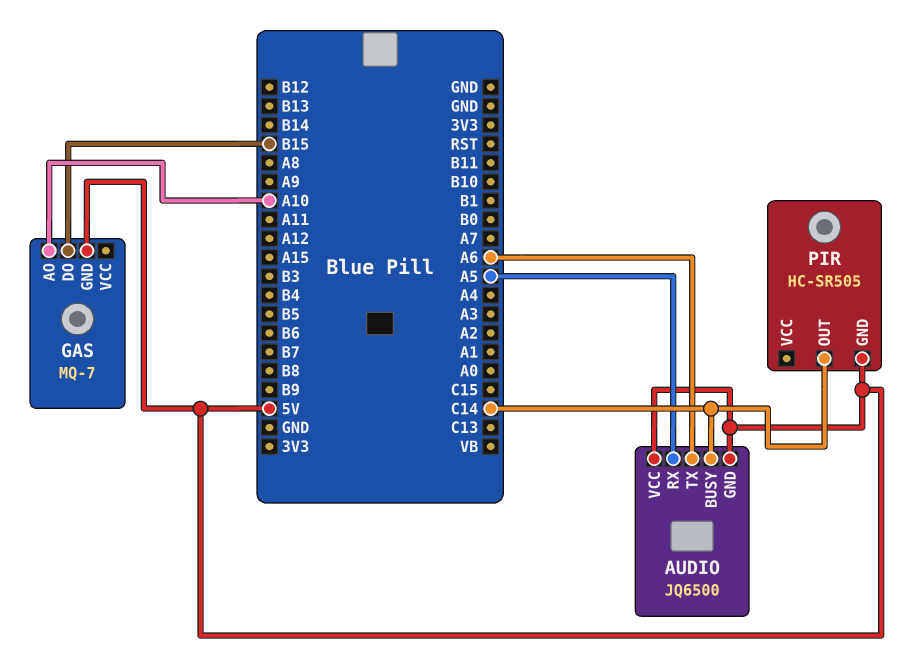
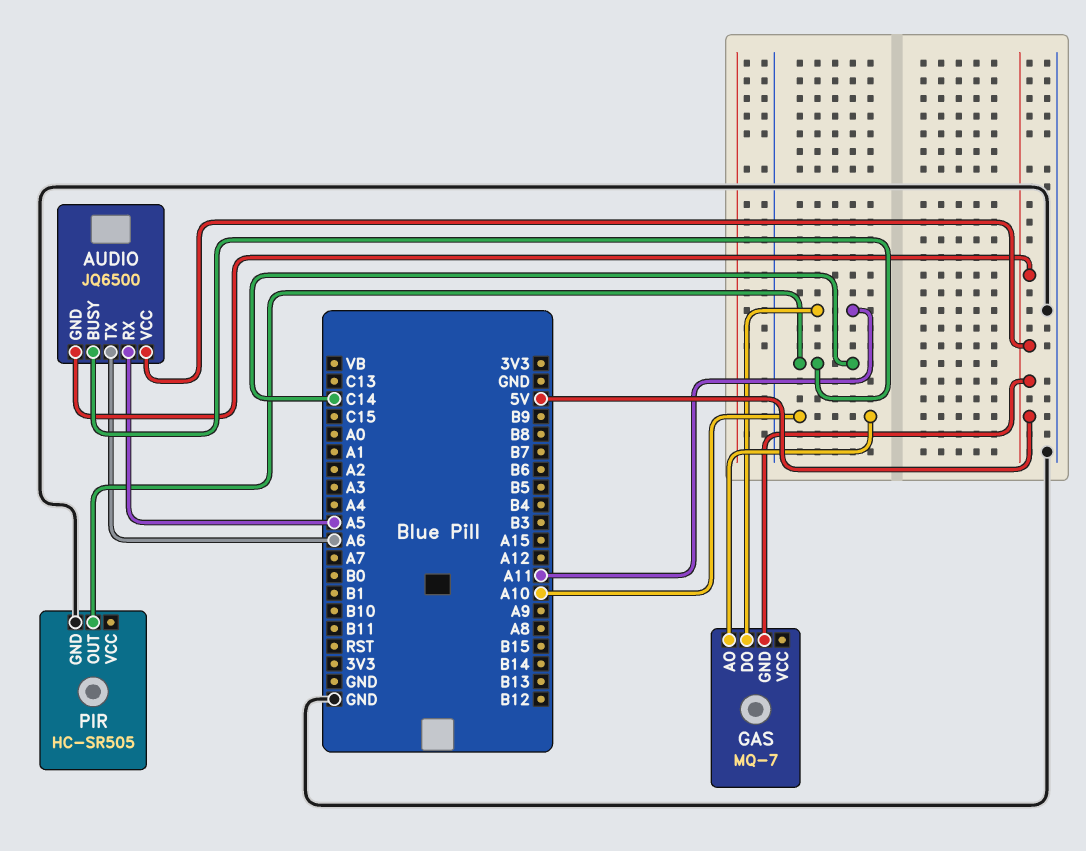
GAS pin DO: B15 -> A11
PIR pin GND: 5V -> GND

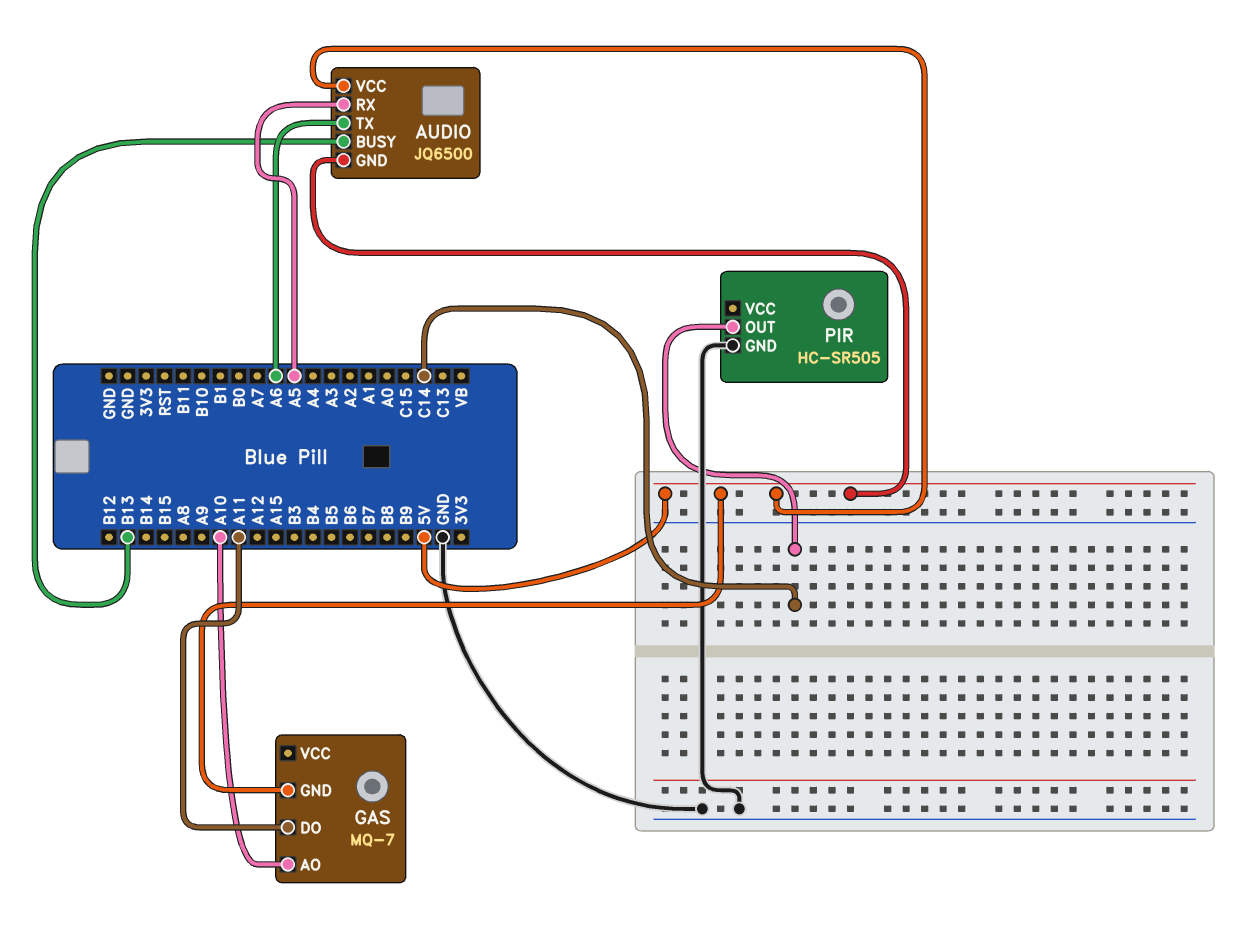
AUDIO pin BUSY: C14 -> B13

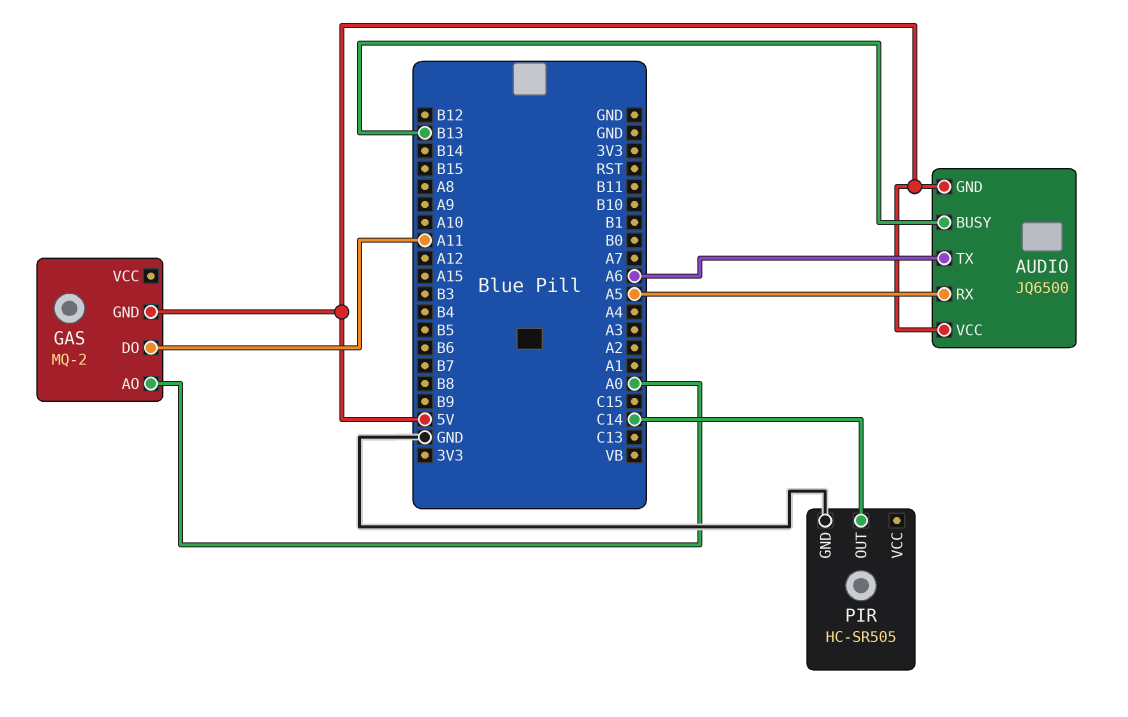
GAS: MQ-7 -> MQ-2
GAS pin AO: A10 -> A0

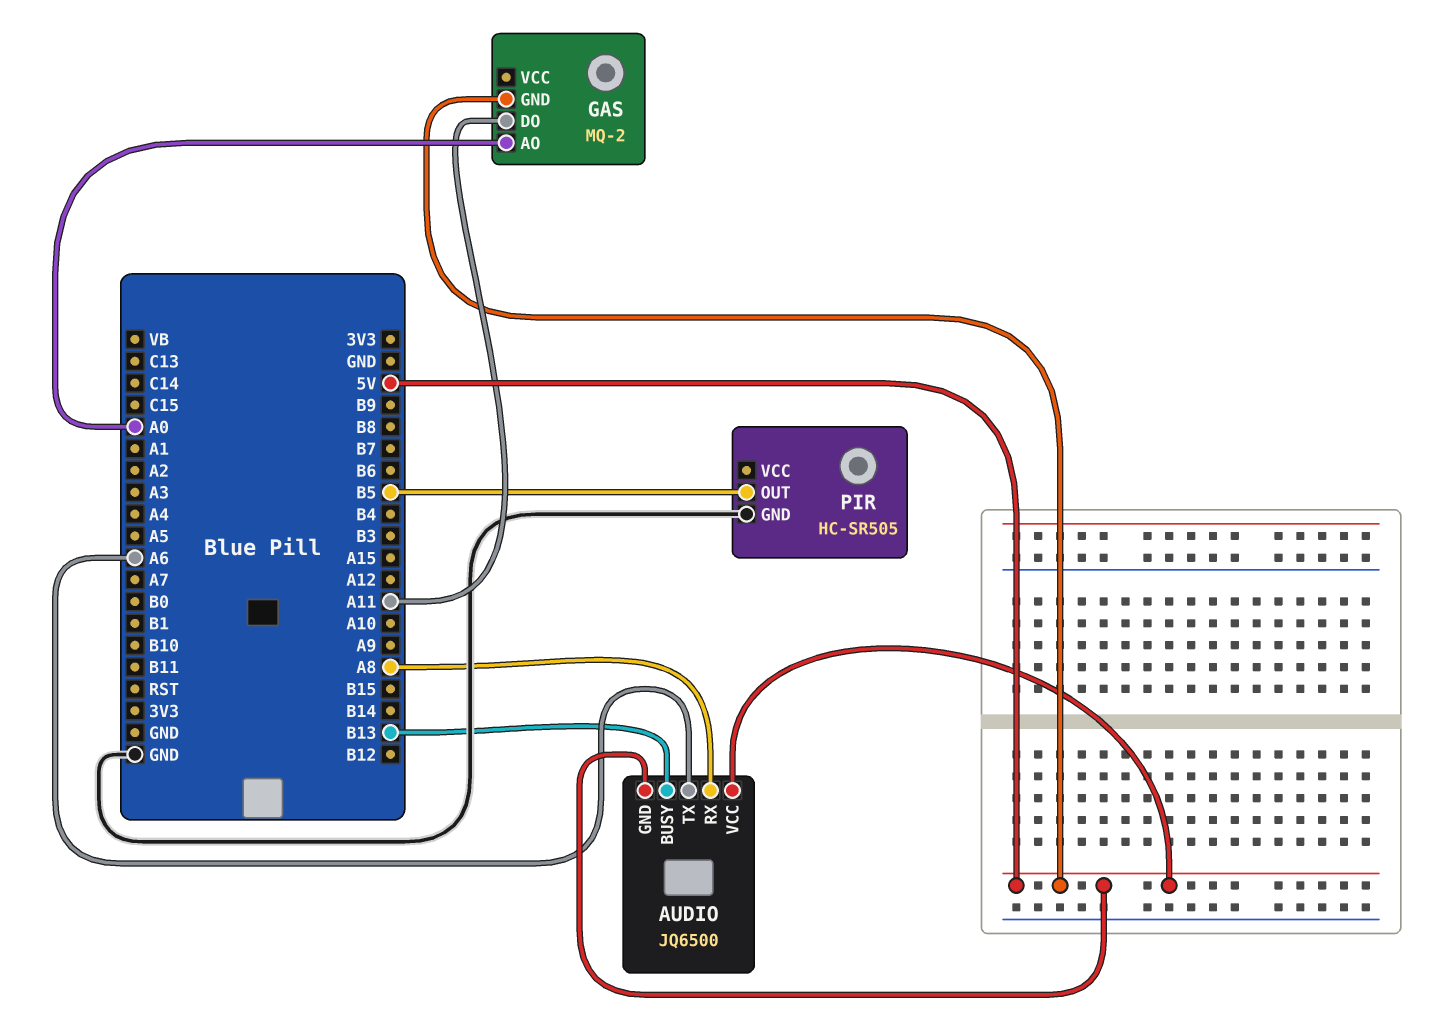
AUDIO pin RX: A5 -> A8
PIR pin OUT: C14 -> B5

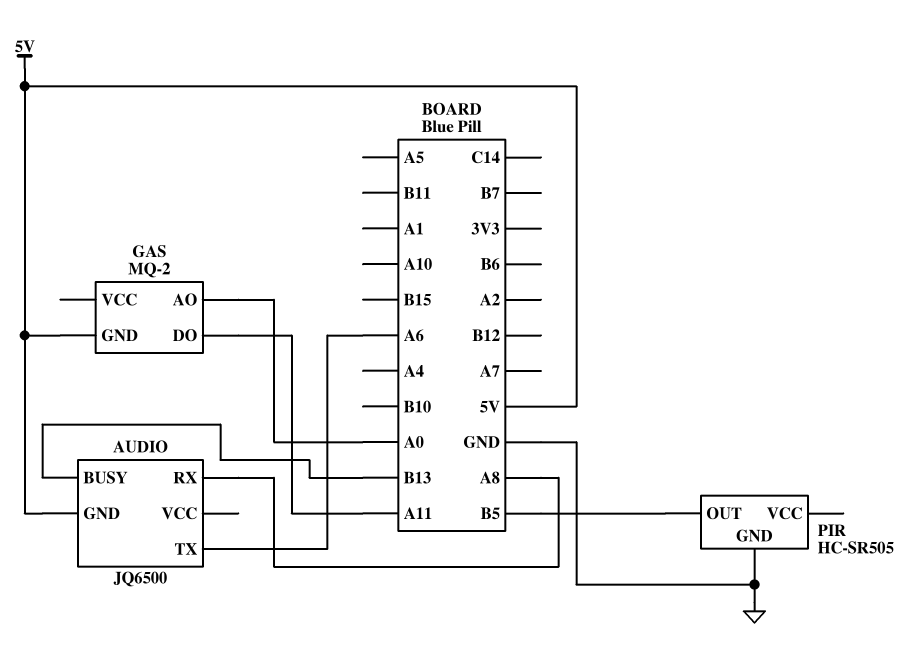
AUDIO pin VCC: 5V -> none

